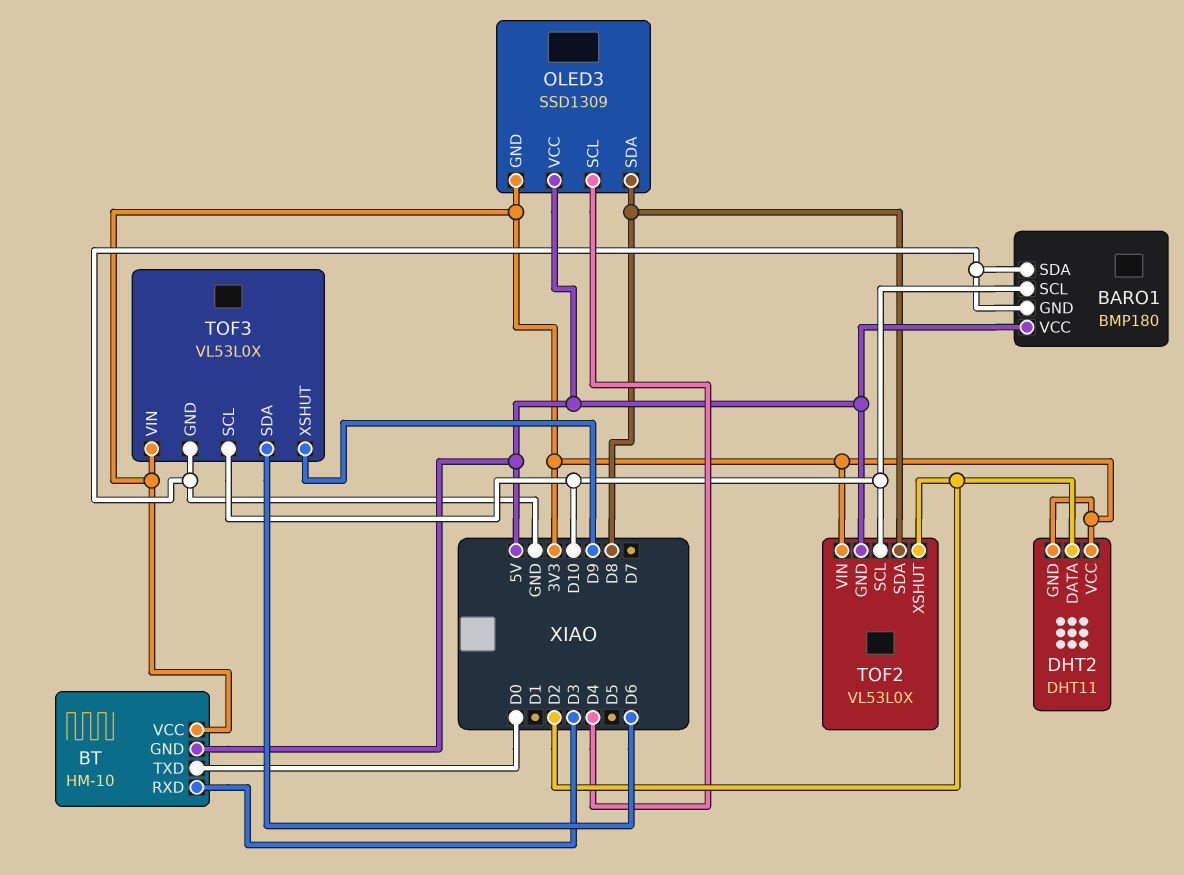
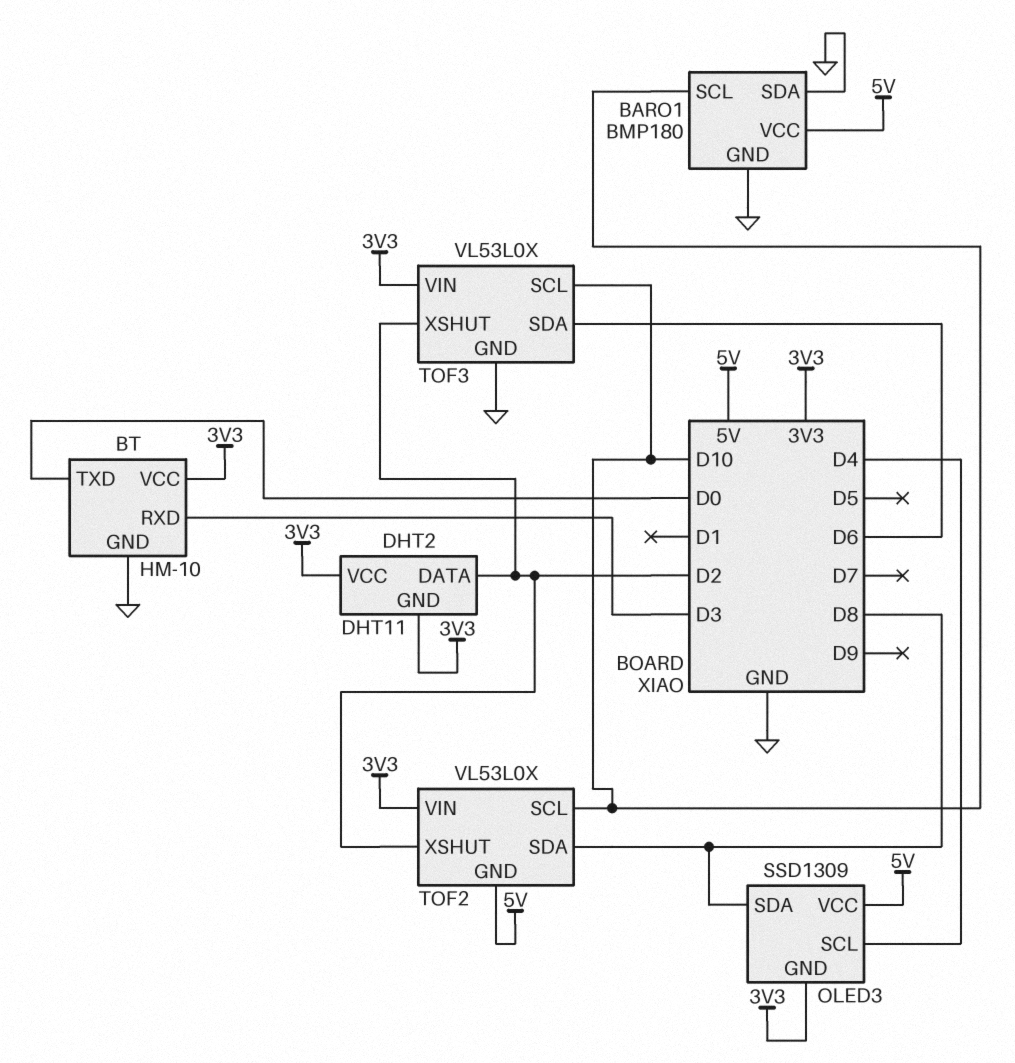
BT pin GND: 5V -> GND
TOF3 pin XSHUT: D9 -> D2

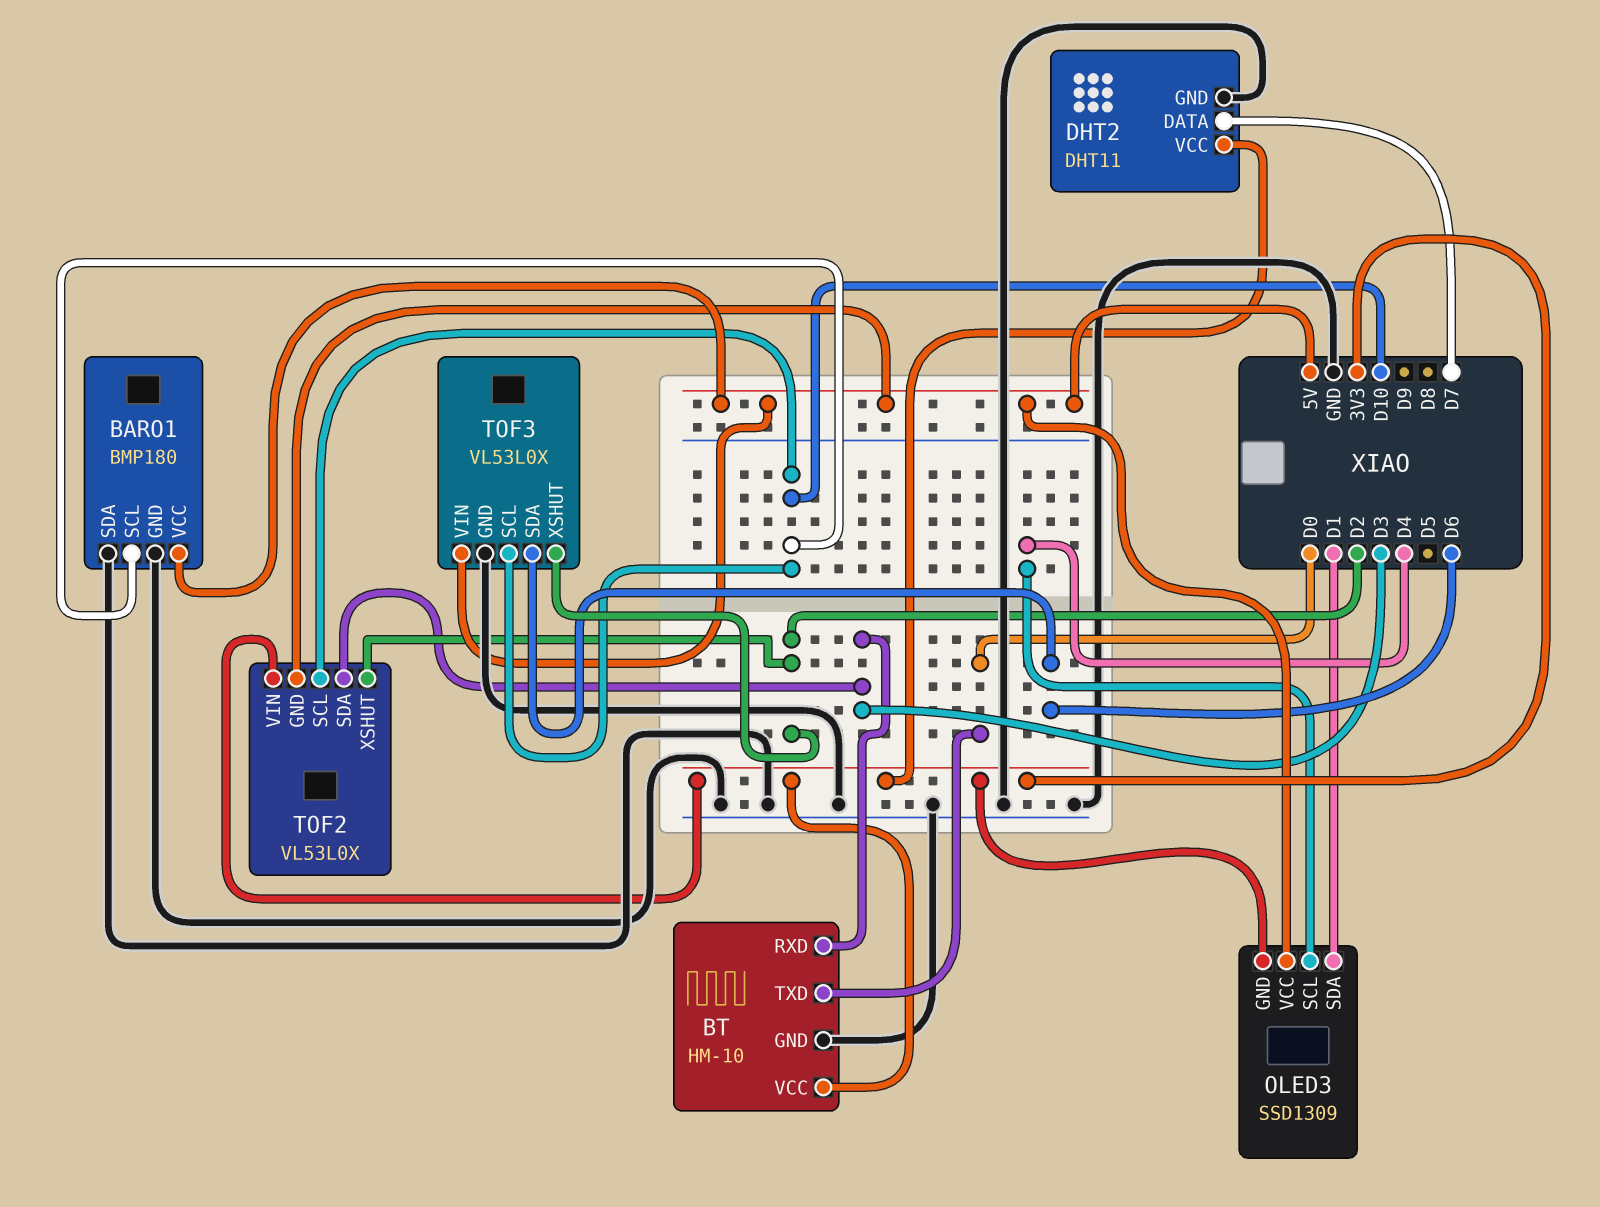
DHT2 pin DATA: D2 -> D7
DHT2 pin GND: 3V3 -> GND
OLED3 pin SDA: D8 -> D1
TOF2 pin SDA: D8 -> D3
TOF3 pin VIN: 3V3 -> 5V

